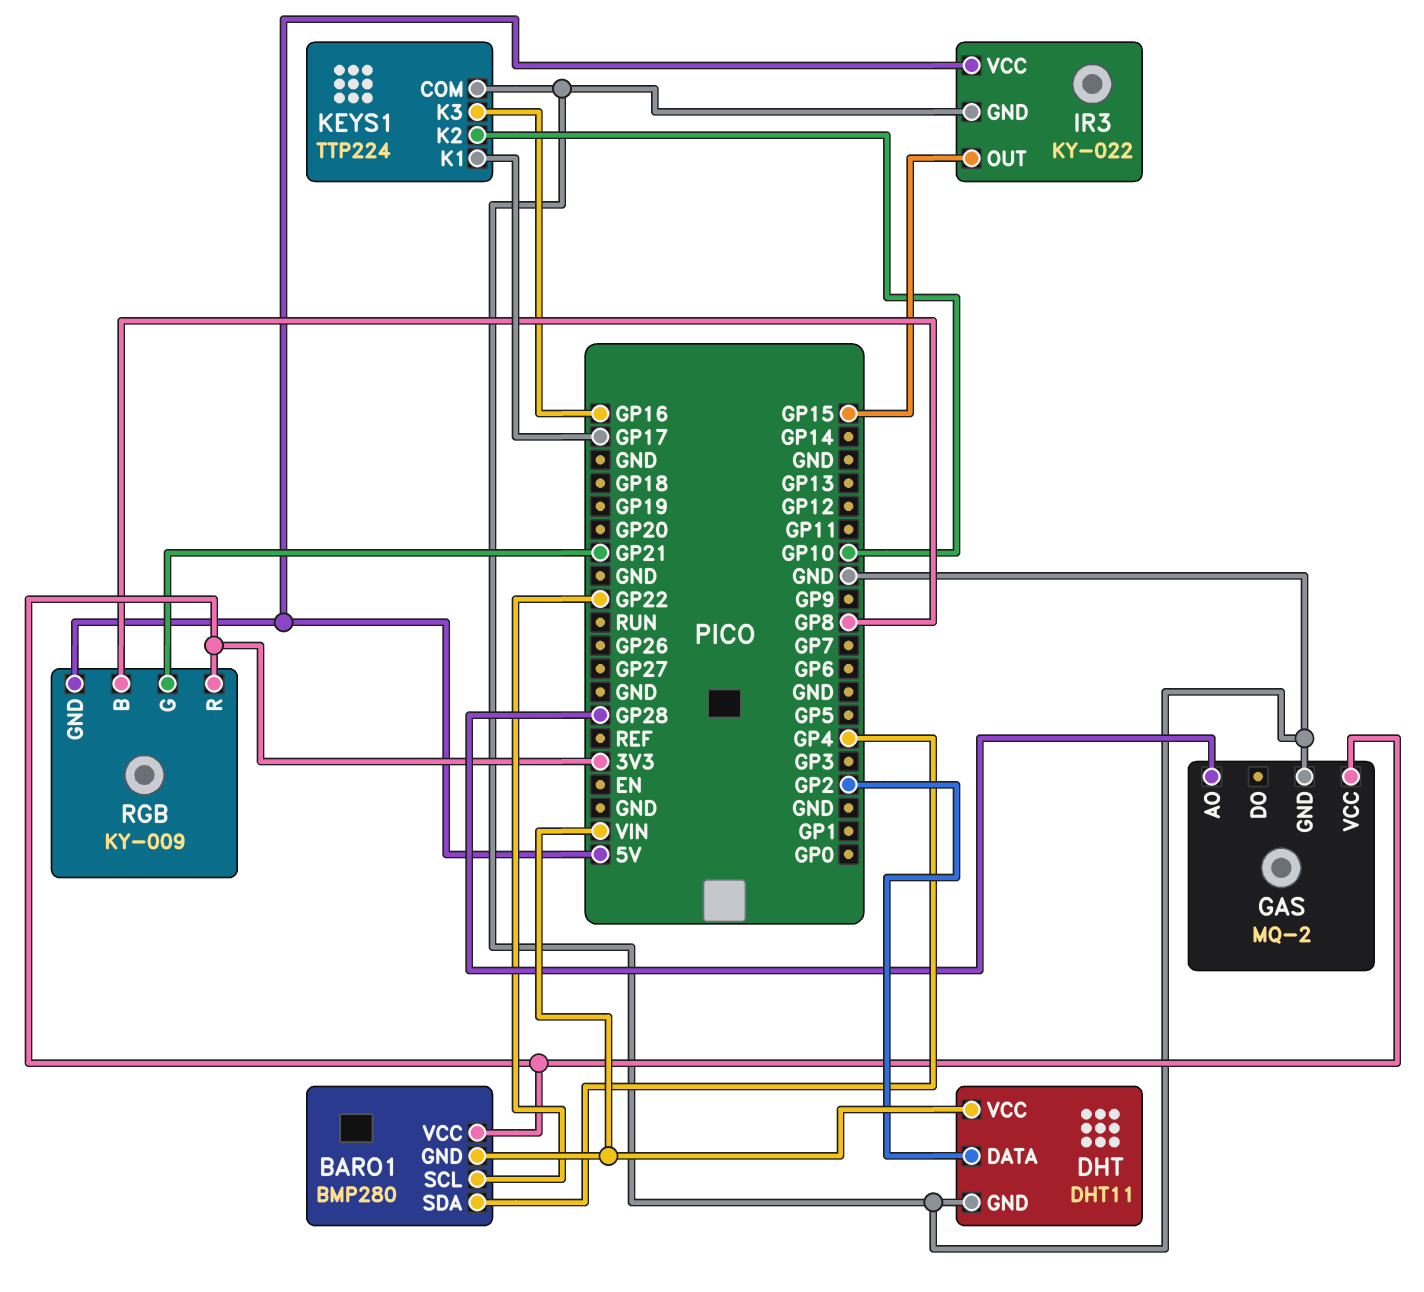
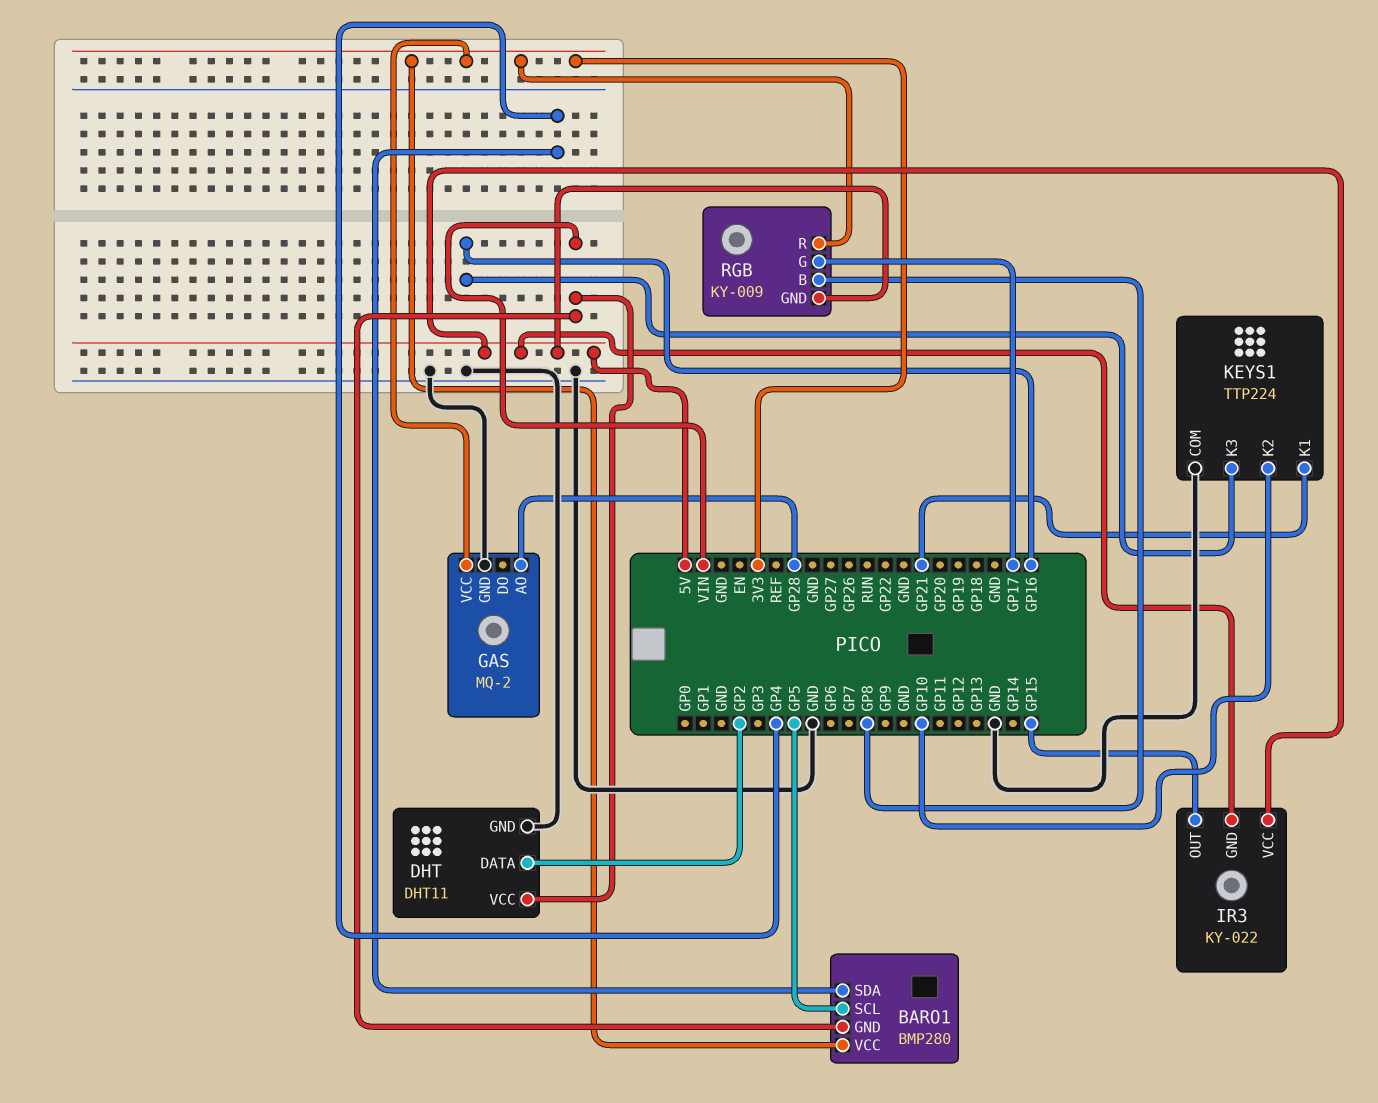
BARO1 pin SCL: GP22 -> GP5
IR3 pin GND: GND -> 5V
KEYS1 pin K1: GP17 -> GP21
RGB pin G: GP21 -> GP17

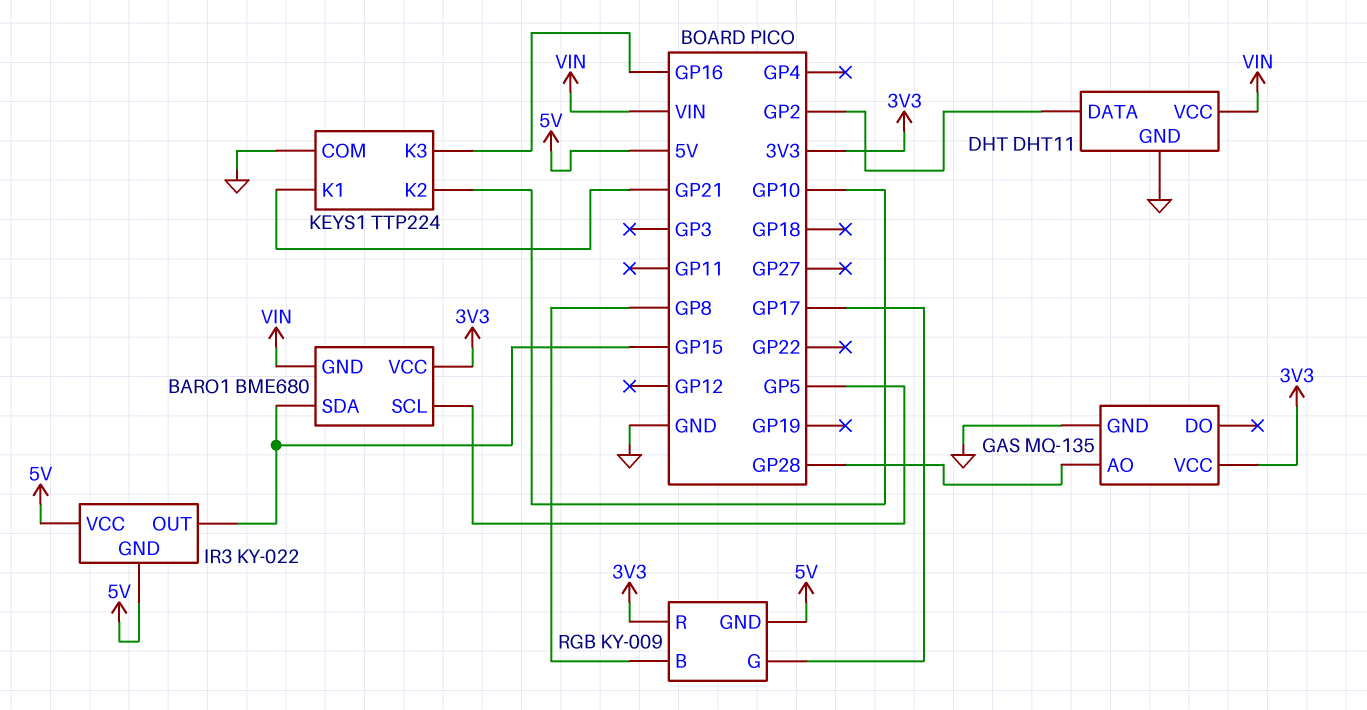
BARO1: BMP280 -> BME680
BARO1 pin SDA: GP4 -> GP15
GAS: MQ-2 -> MQ-135

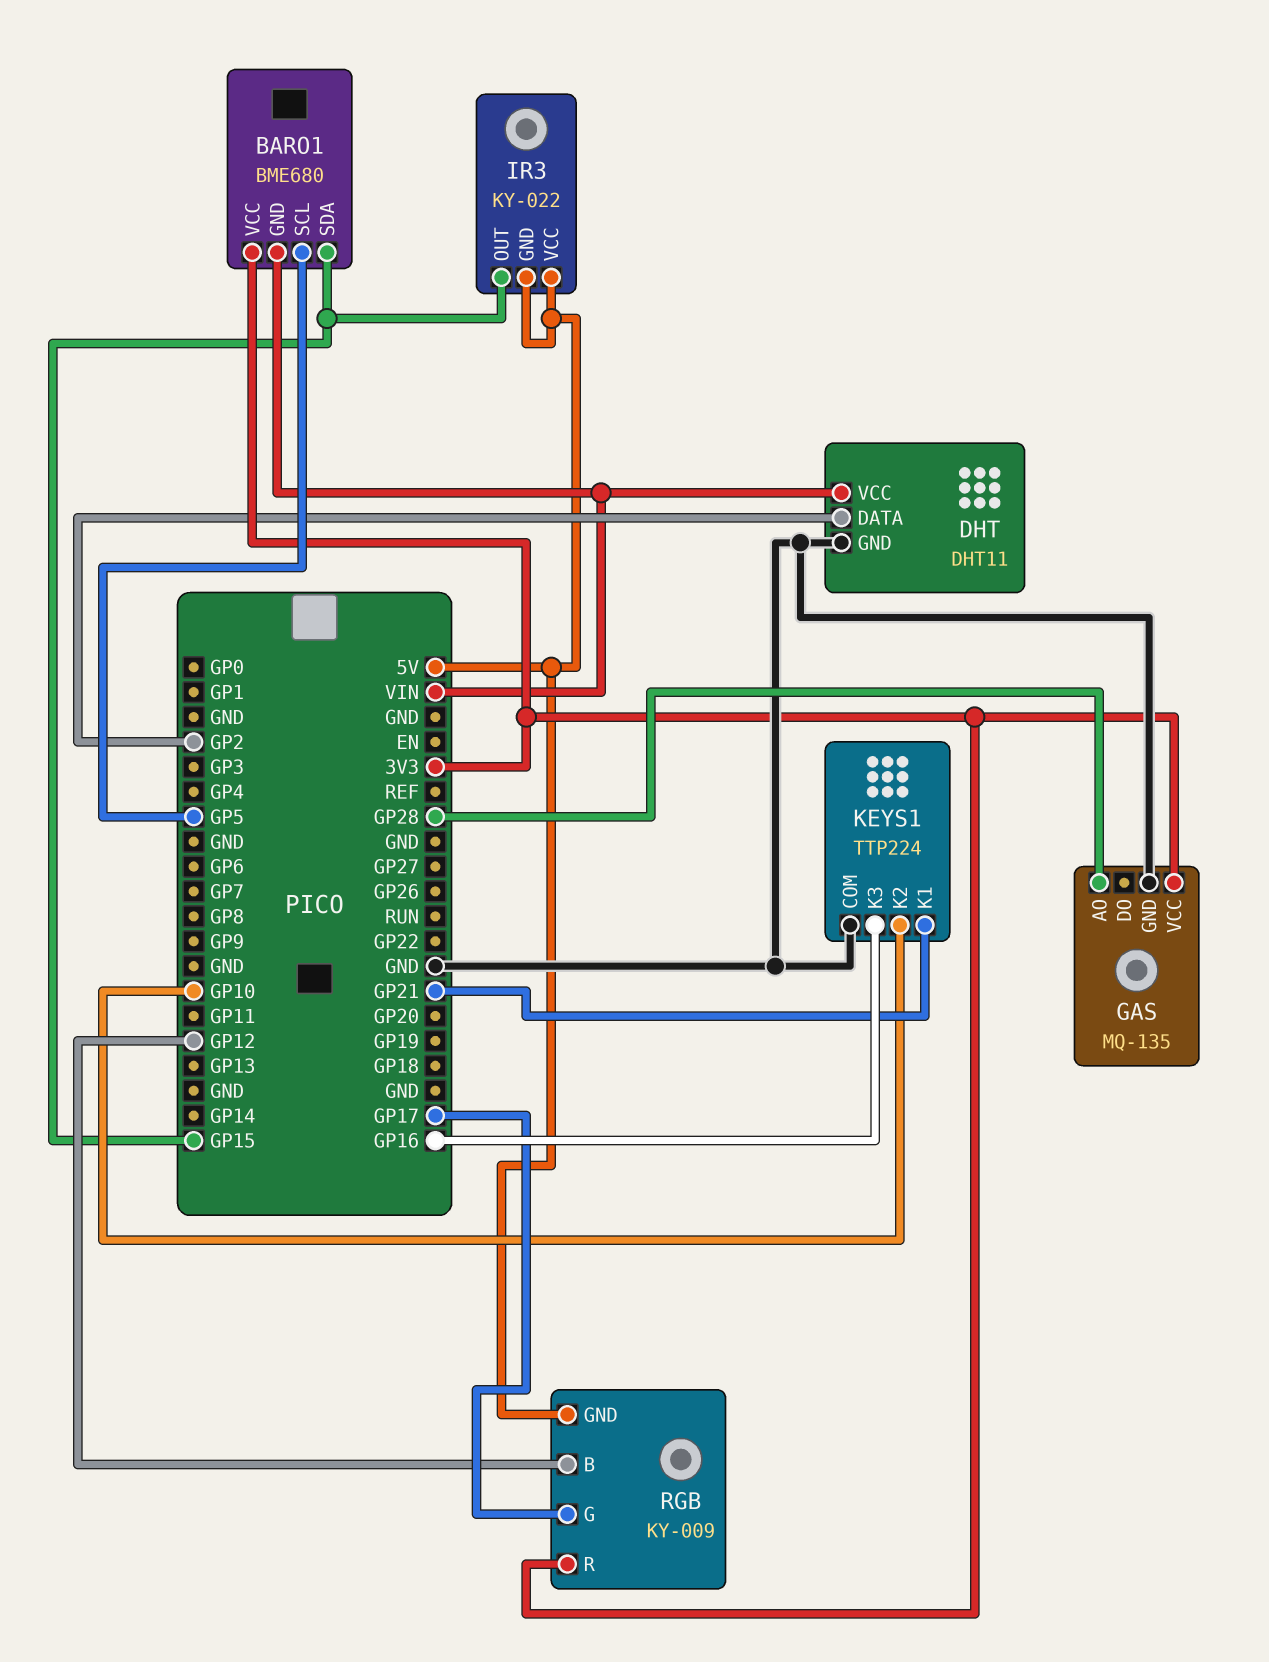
RGB pin B: GP8 -> GP12

